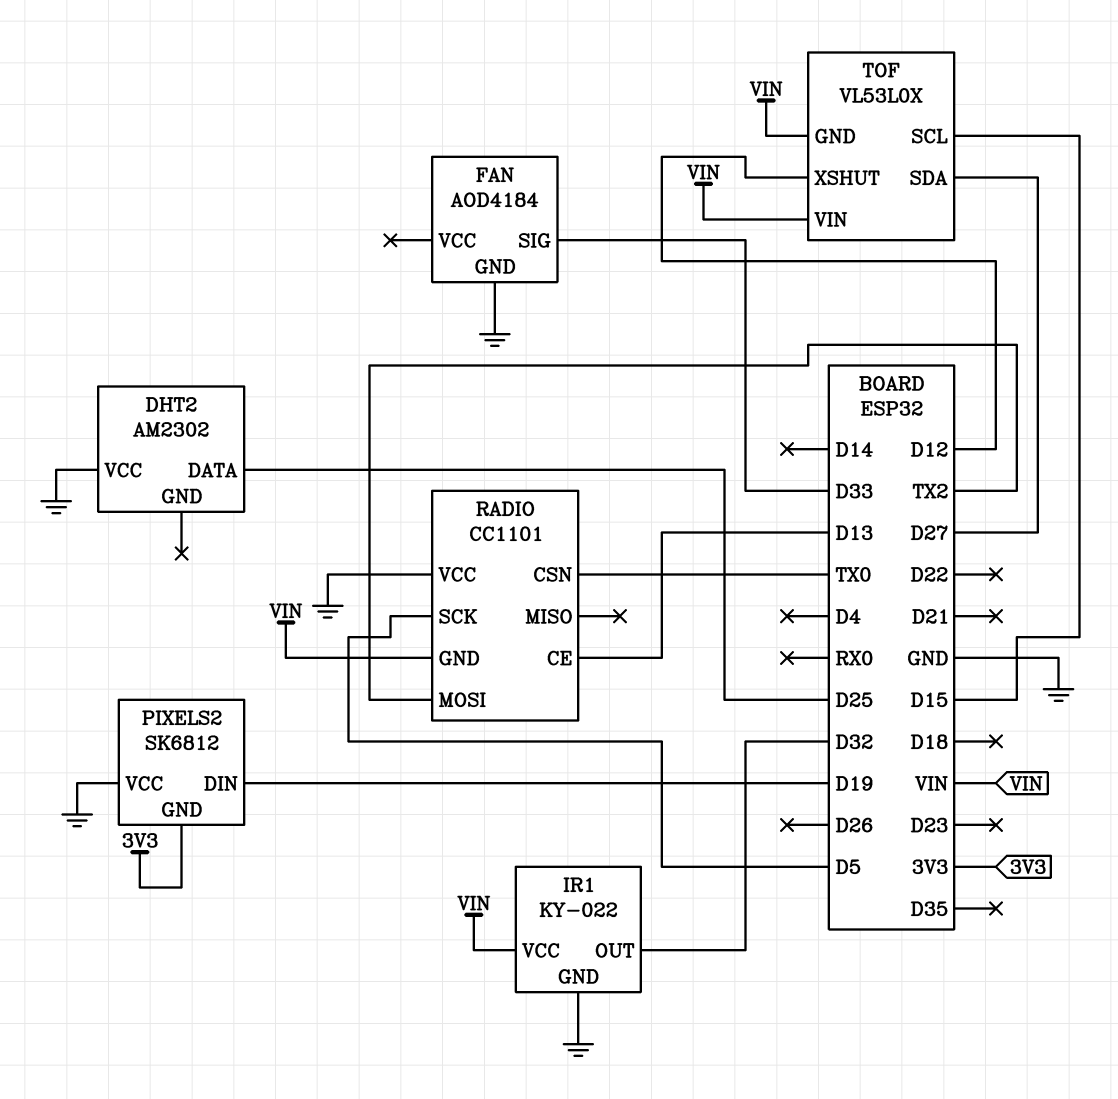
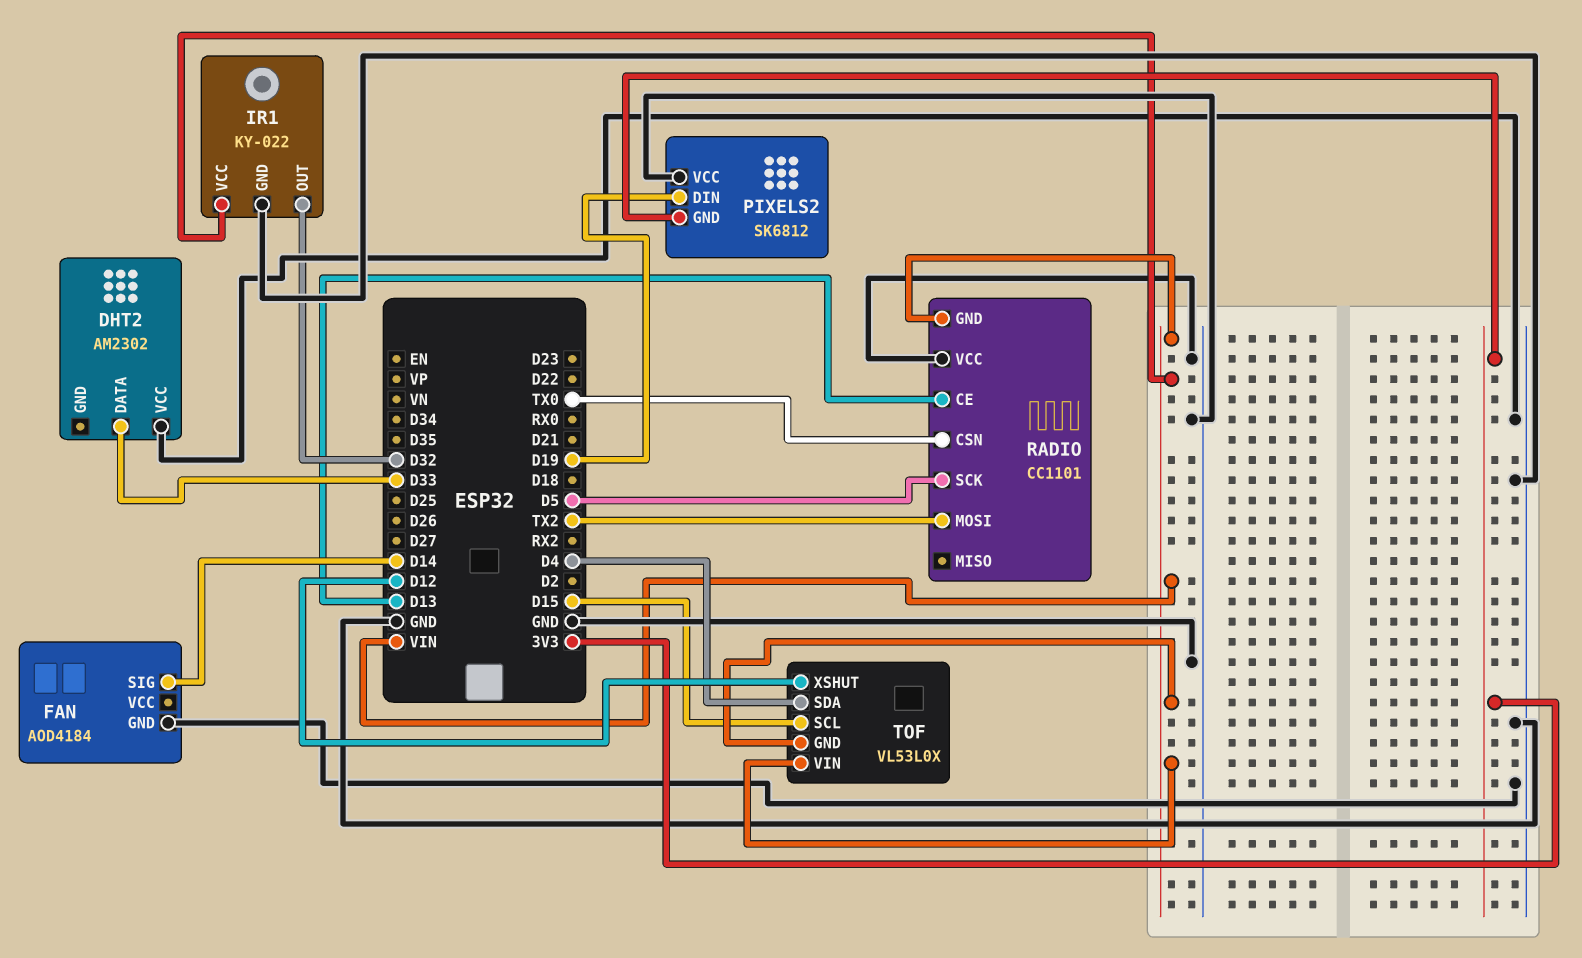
DHT2 pin DATA: D25 -> D33
FAN pin SIG: D33 -> D14
TOF pin SDA: D27 -> D4

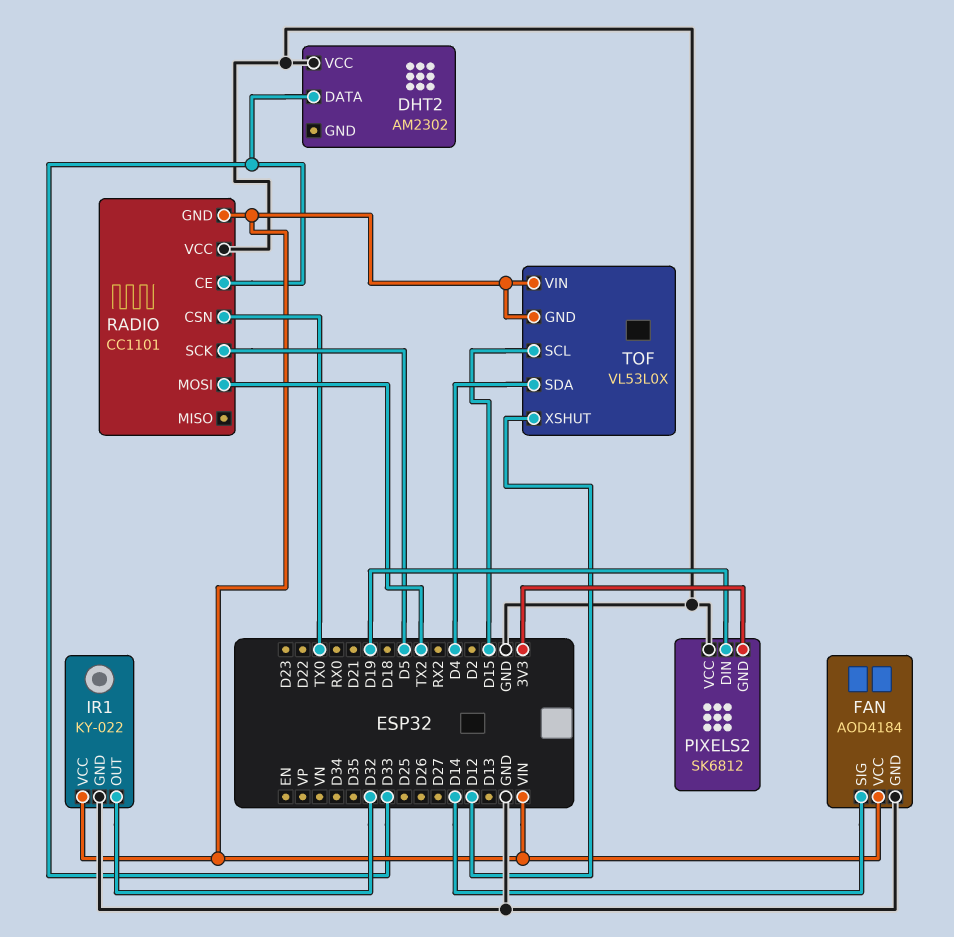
FAN pin VCC: none -> VIN
RADIO pin CE: D13 -> D33

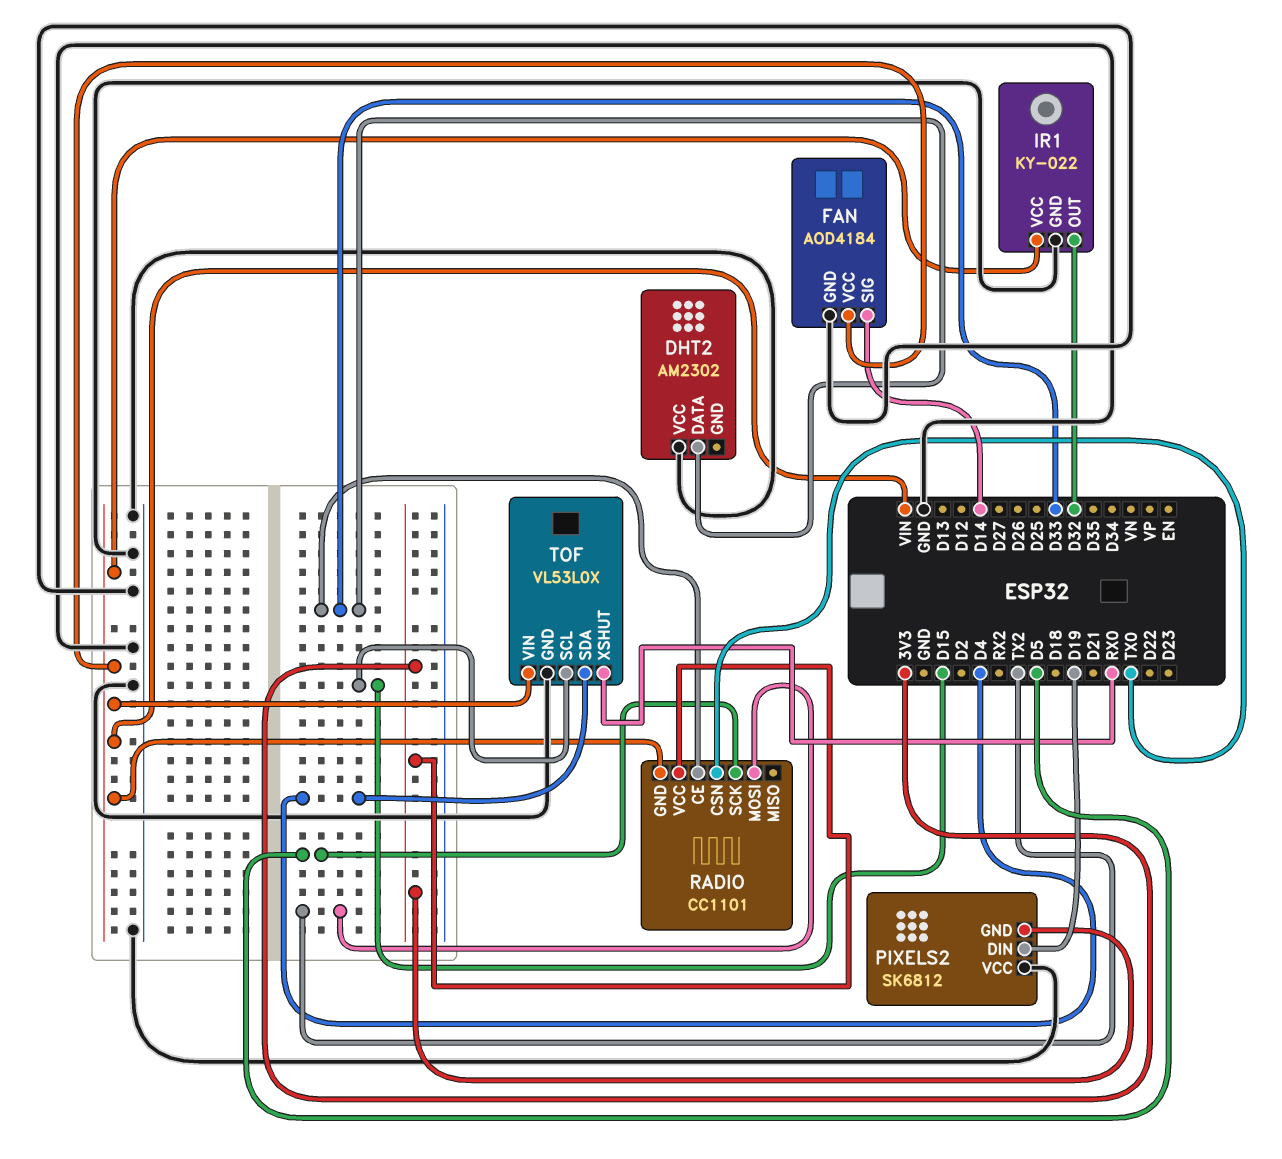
RADIO pin VCC: GND -> 3V3
TOF pin GND: VIN -> GND
TOF pin XSHUT: D12 -> RX0

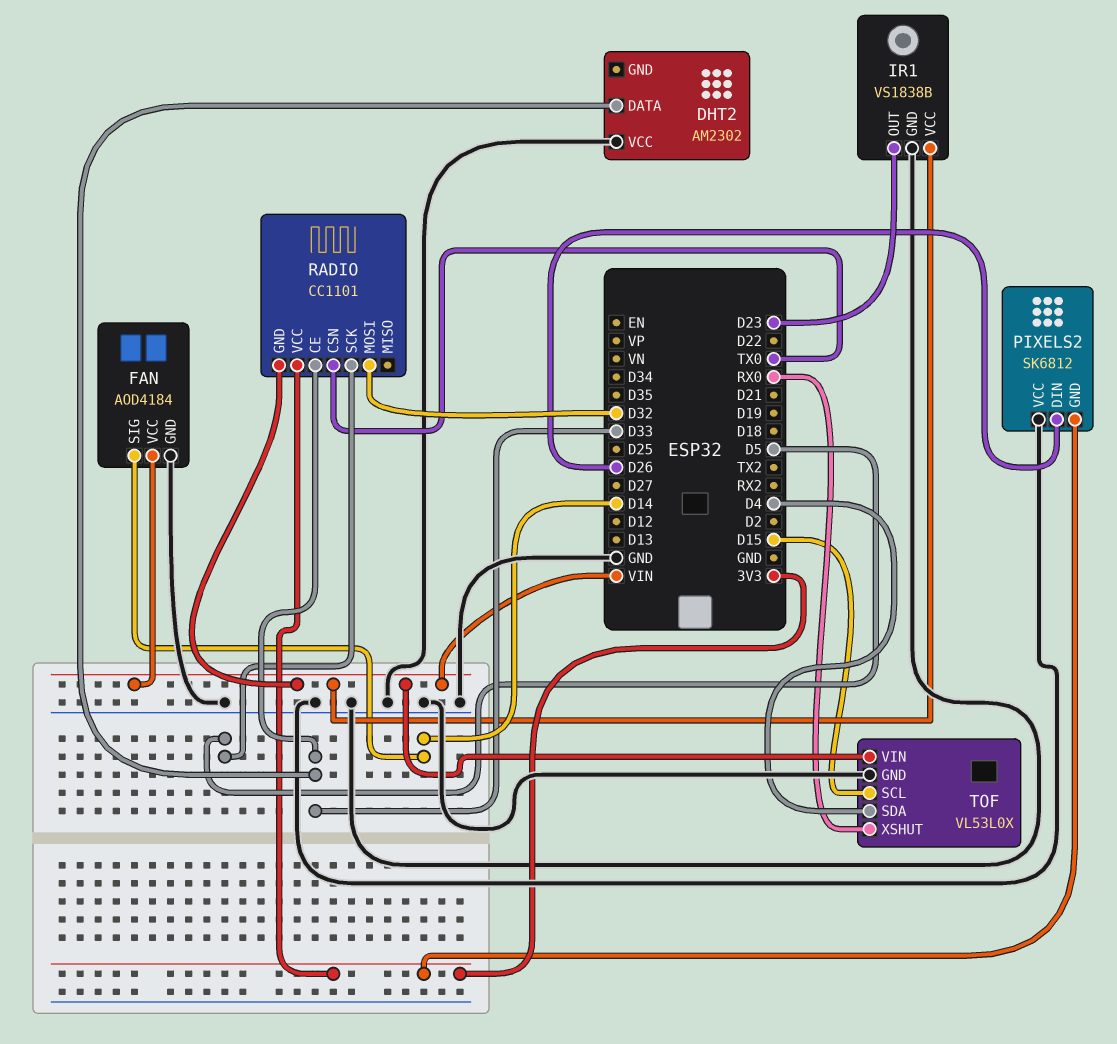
IR1: KY-022 -> VS1838B
IR1 pin OUT: D32 -> D23
PIXELS2 pin DIN: D19 -> D26
RADIO pin MOSI: TX2 -> D32

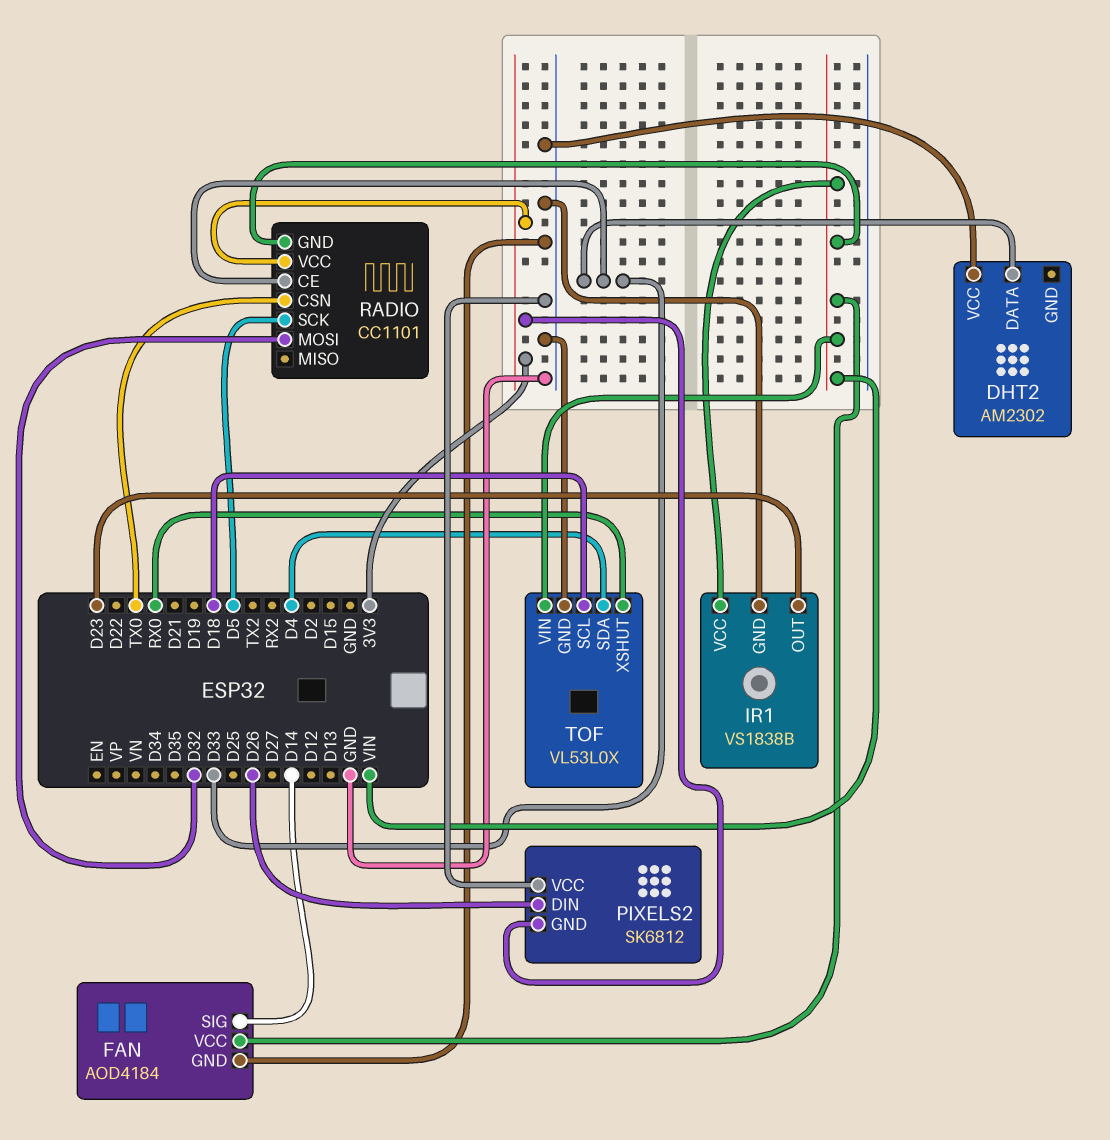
TOF pin SCL: D15 -> D18

